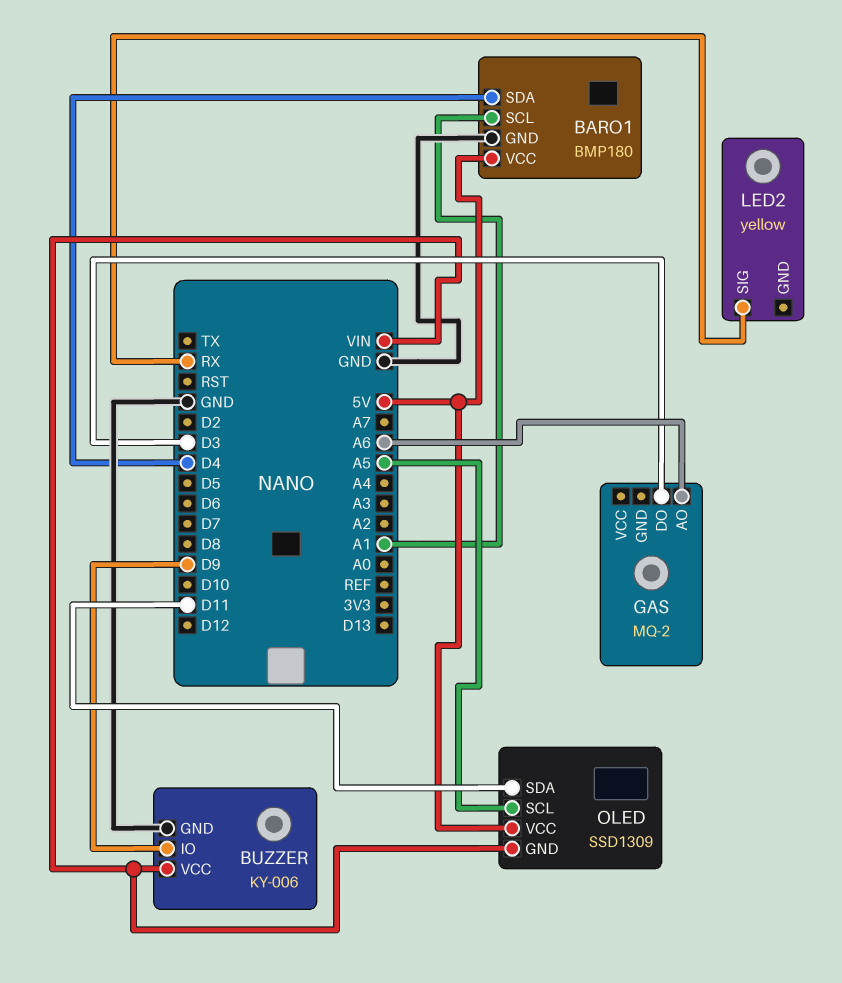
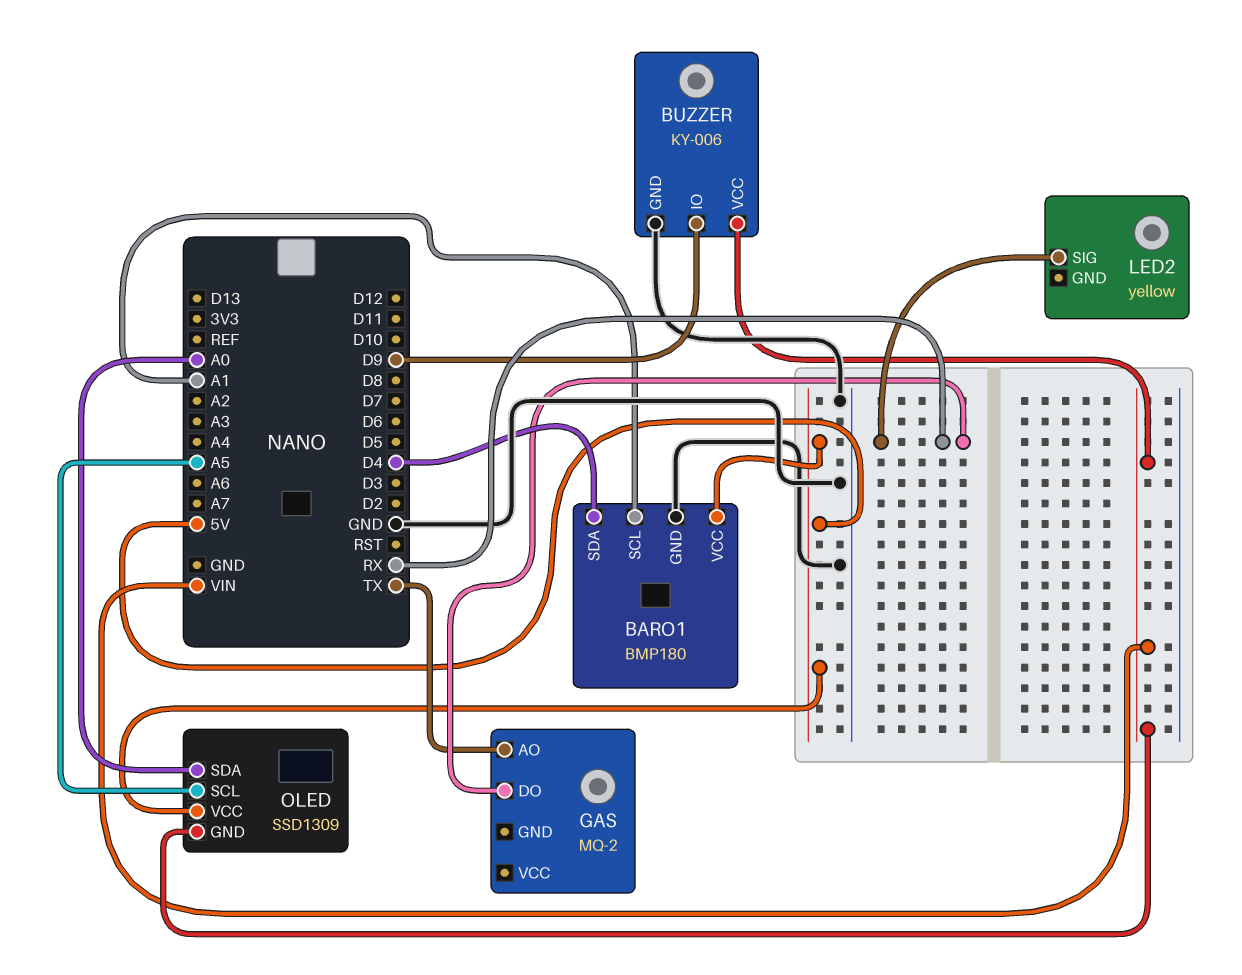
GAS pin AO: A6 -> TX
GAS pin DO: D3 -> RX
OLED pin SDA: D11 -> A0

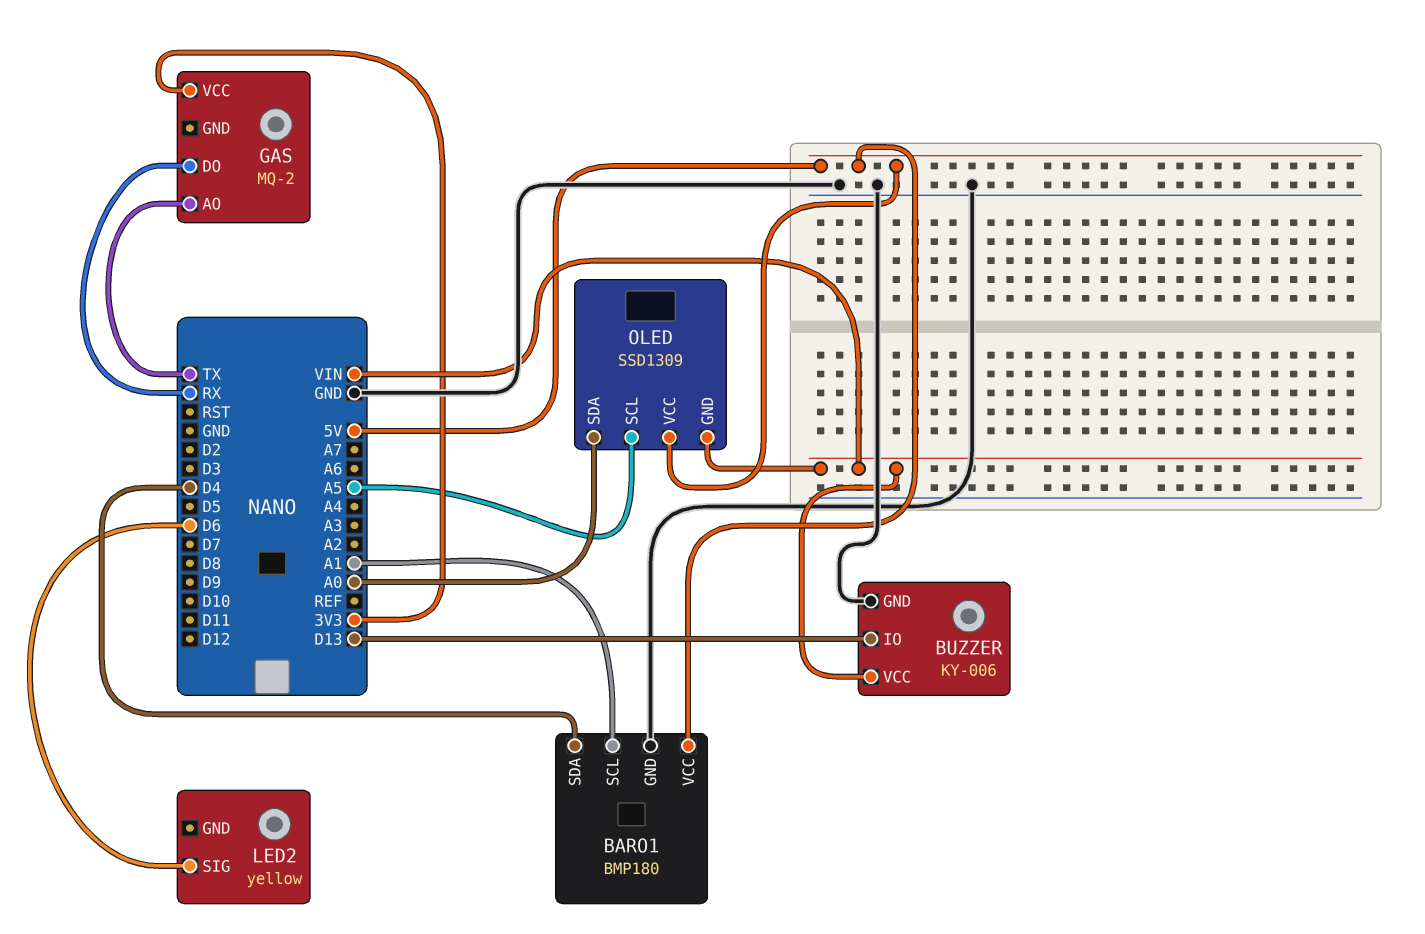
BUZZER pin IO: D9 -> D13
GAS pin VCC: none -> 3V3
LED2 pin SIG: RX -> D6

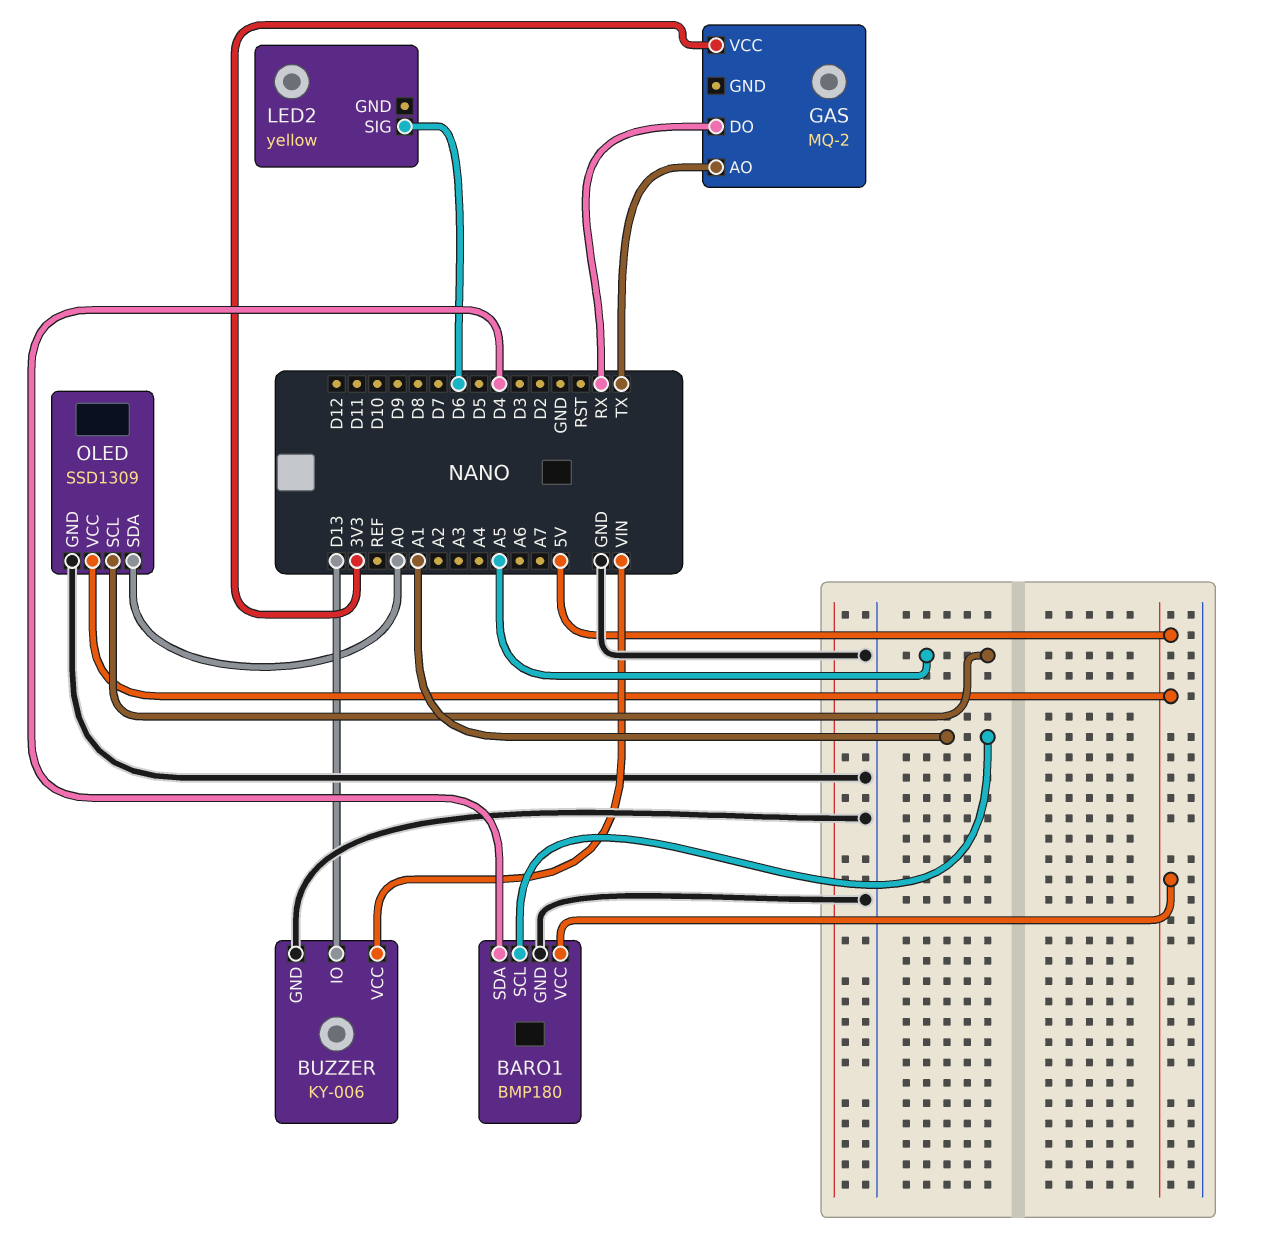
OLED pin GND: VIN -> GND

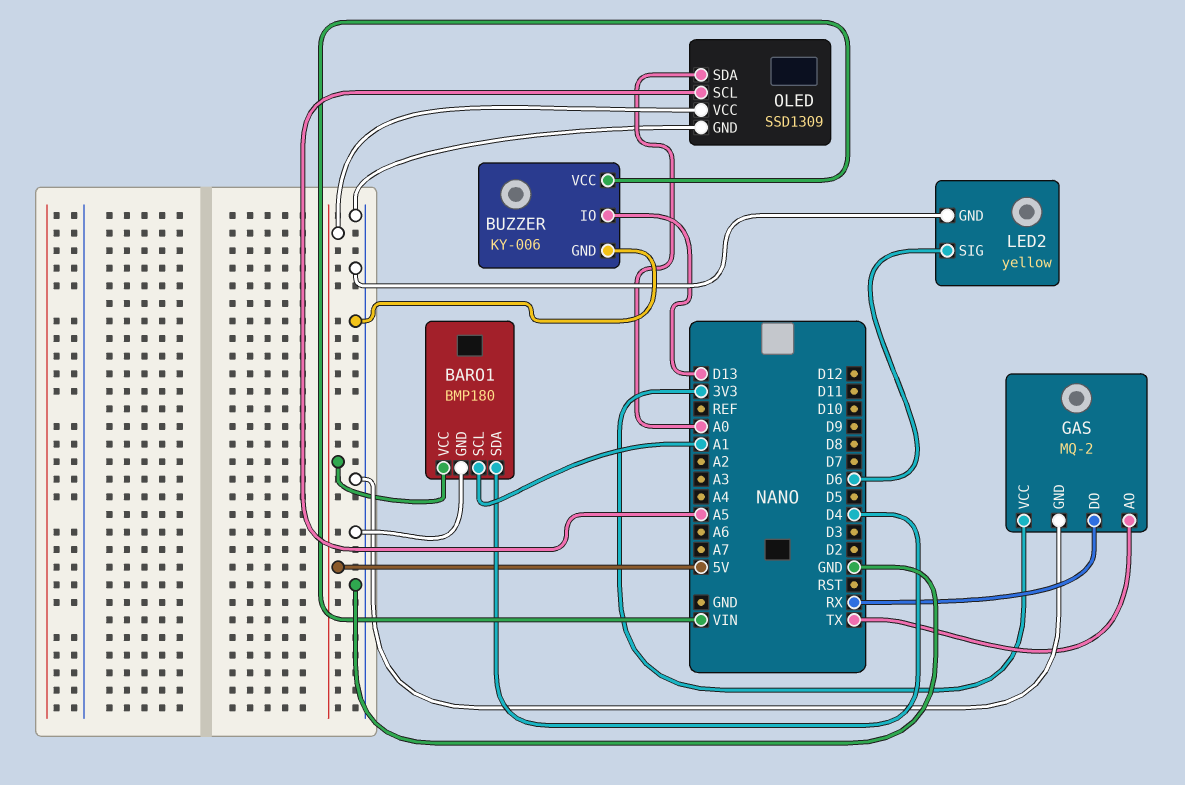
GAS pin GND: none -> GND
LED2 pin GND: none -> GND

